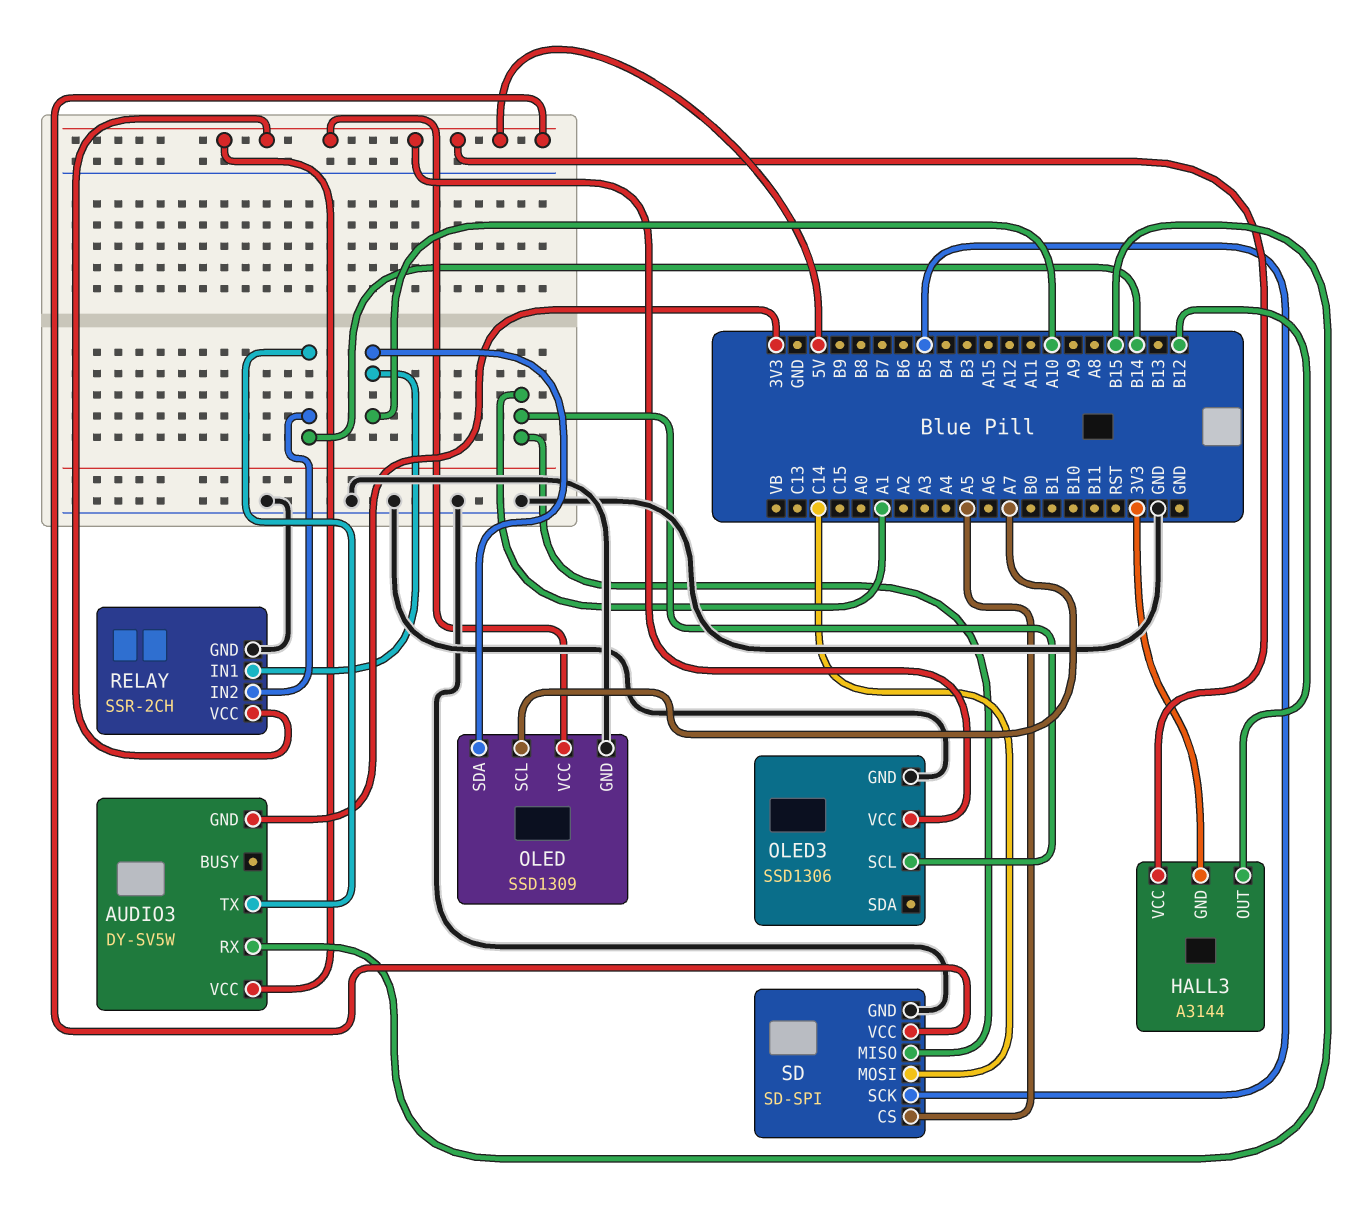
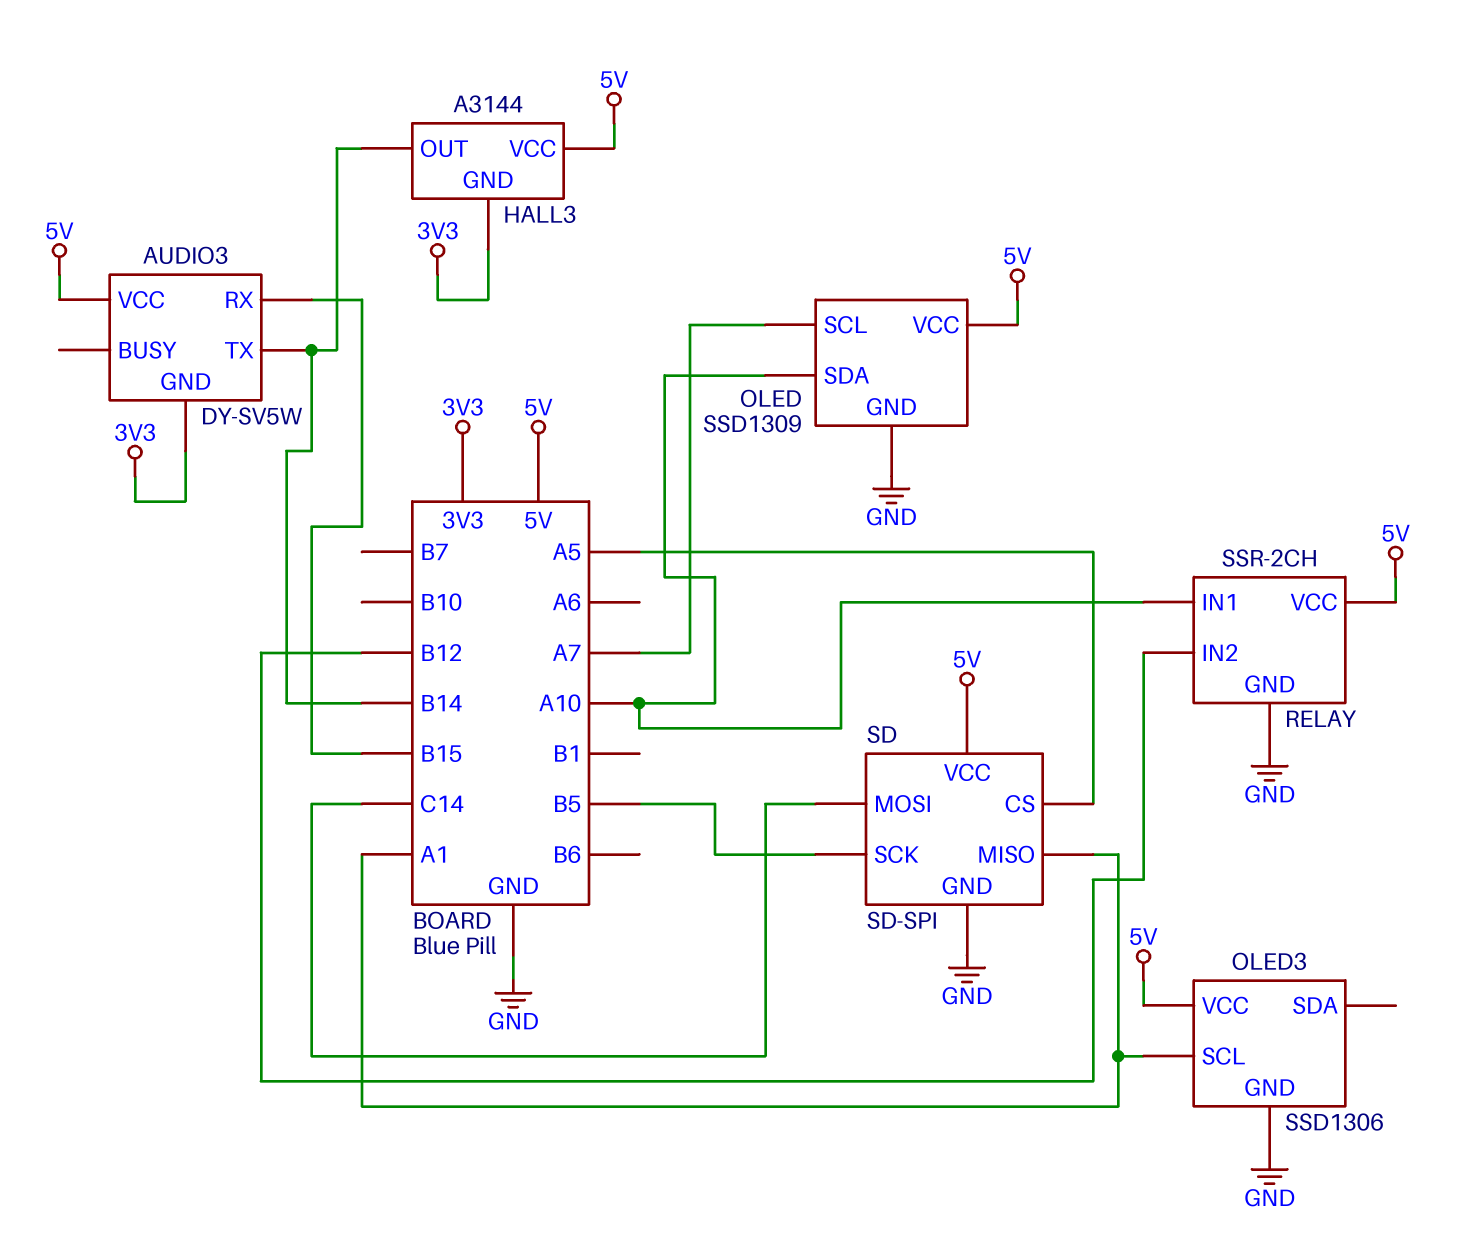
HALL3 pin OUT: B12 -> B14
RELAY pin IN2: B14 -> B12

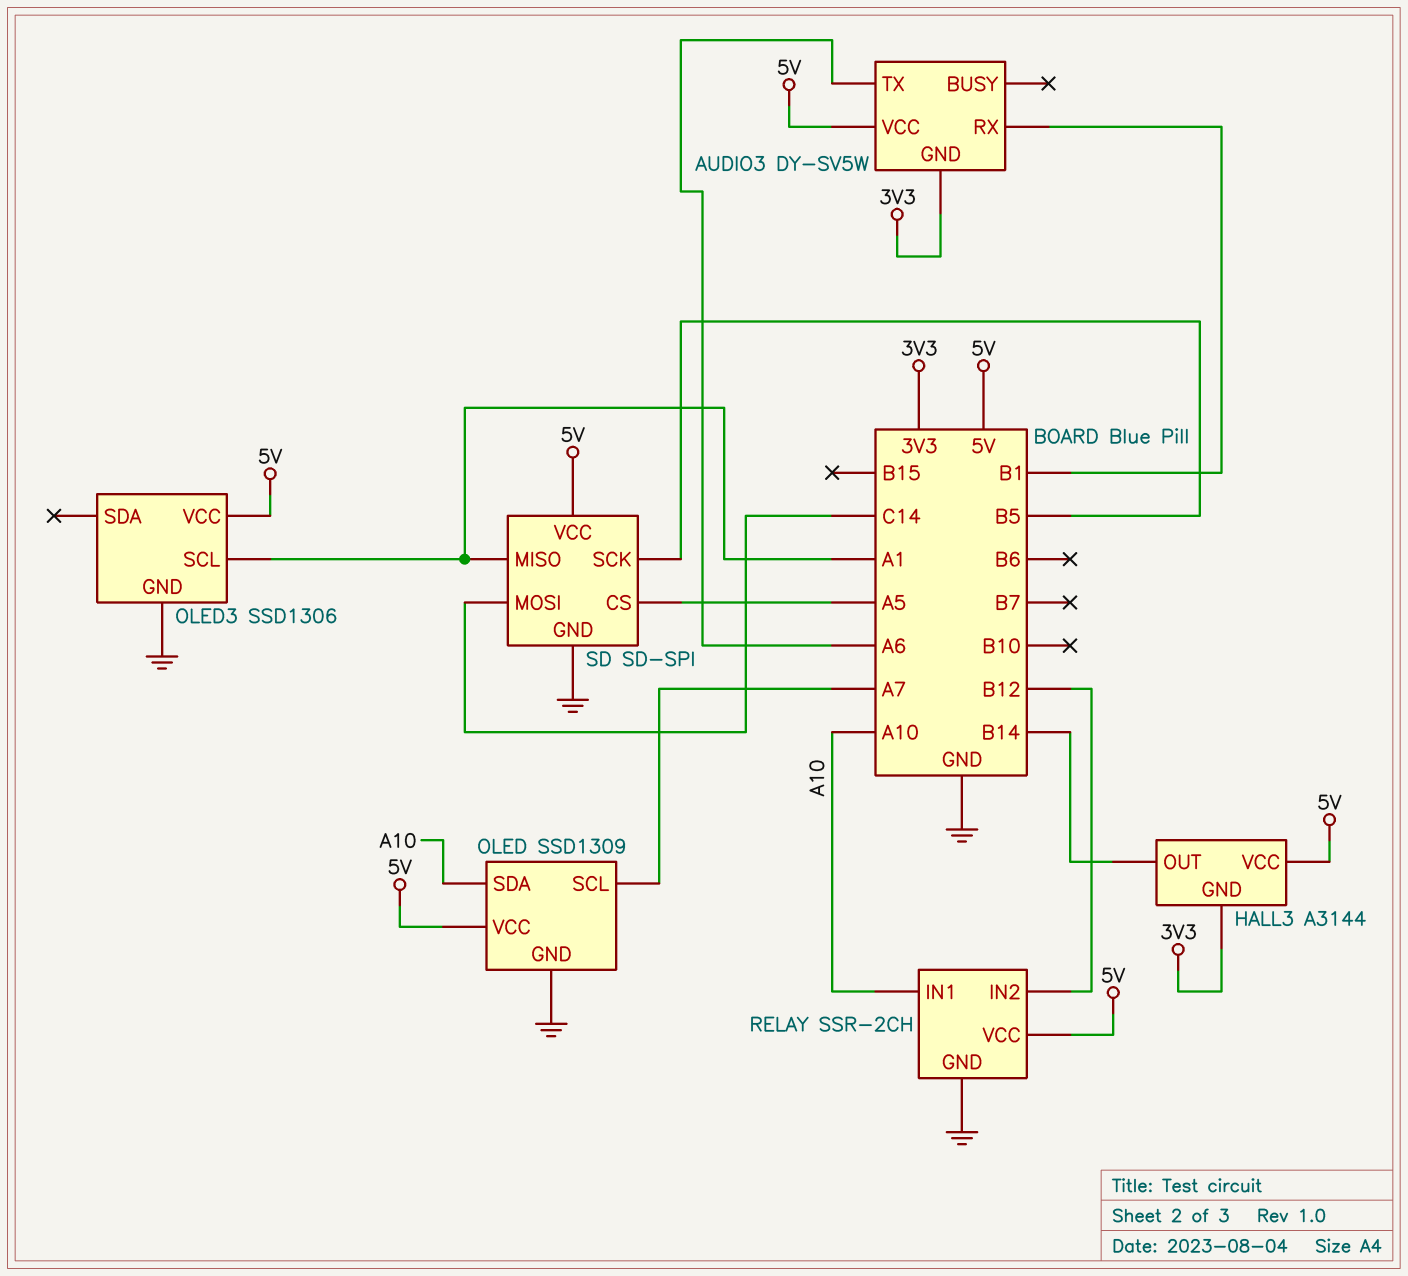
AUDIO3 pin RX: B15 -> B1
AUDIO3 pin TX: B14 -> A6

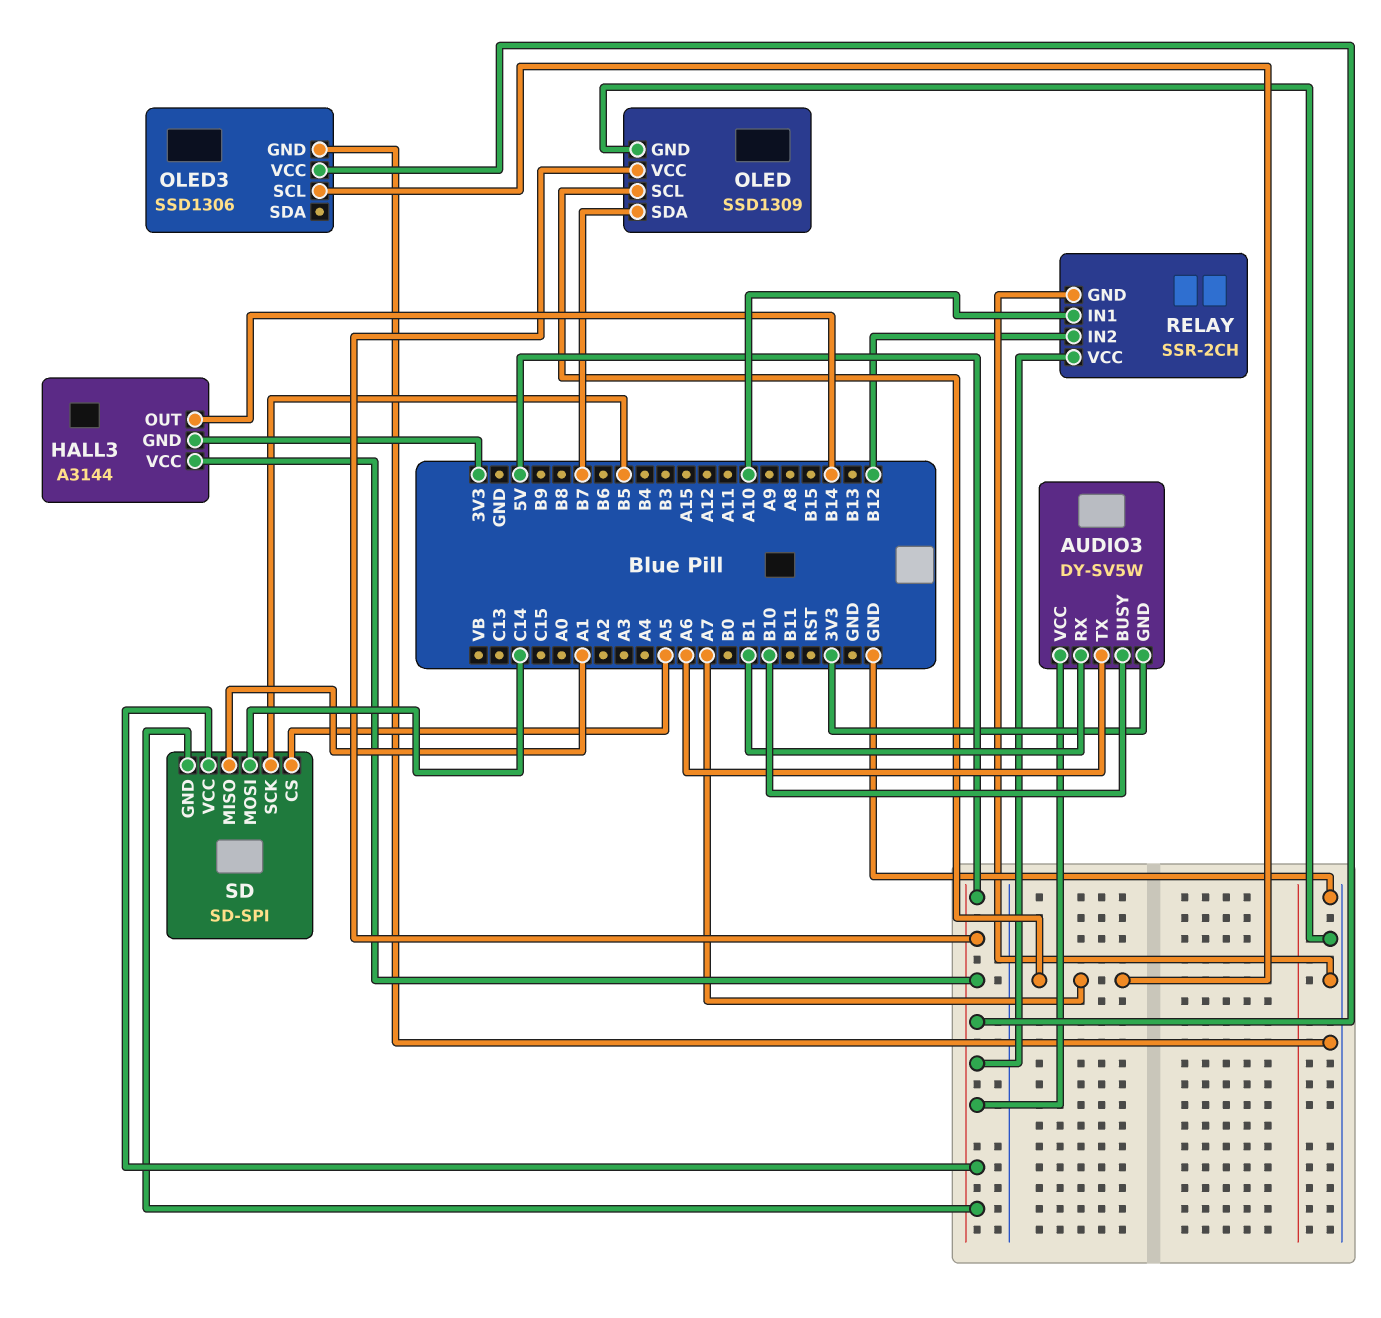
AUDIO3 pin BUSY: none -> B10
OLED pin SDA: A10 -> B7
OLED3 pin SCL: A1 -> A7
SD pin GND: GND -> 5V

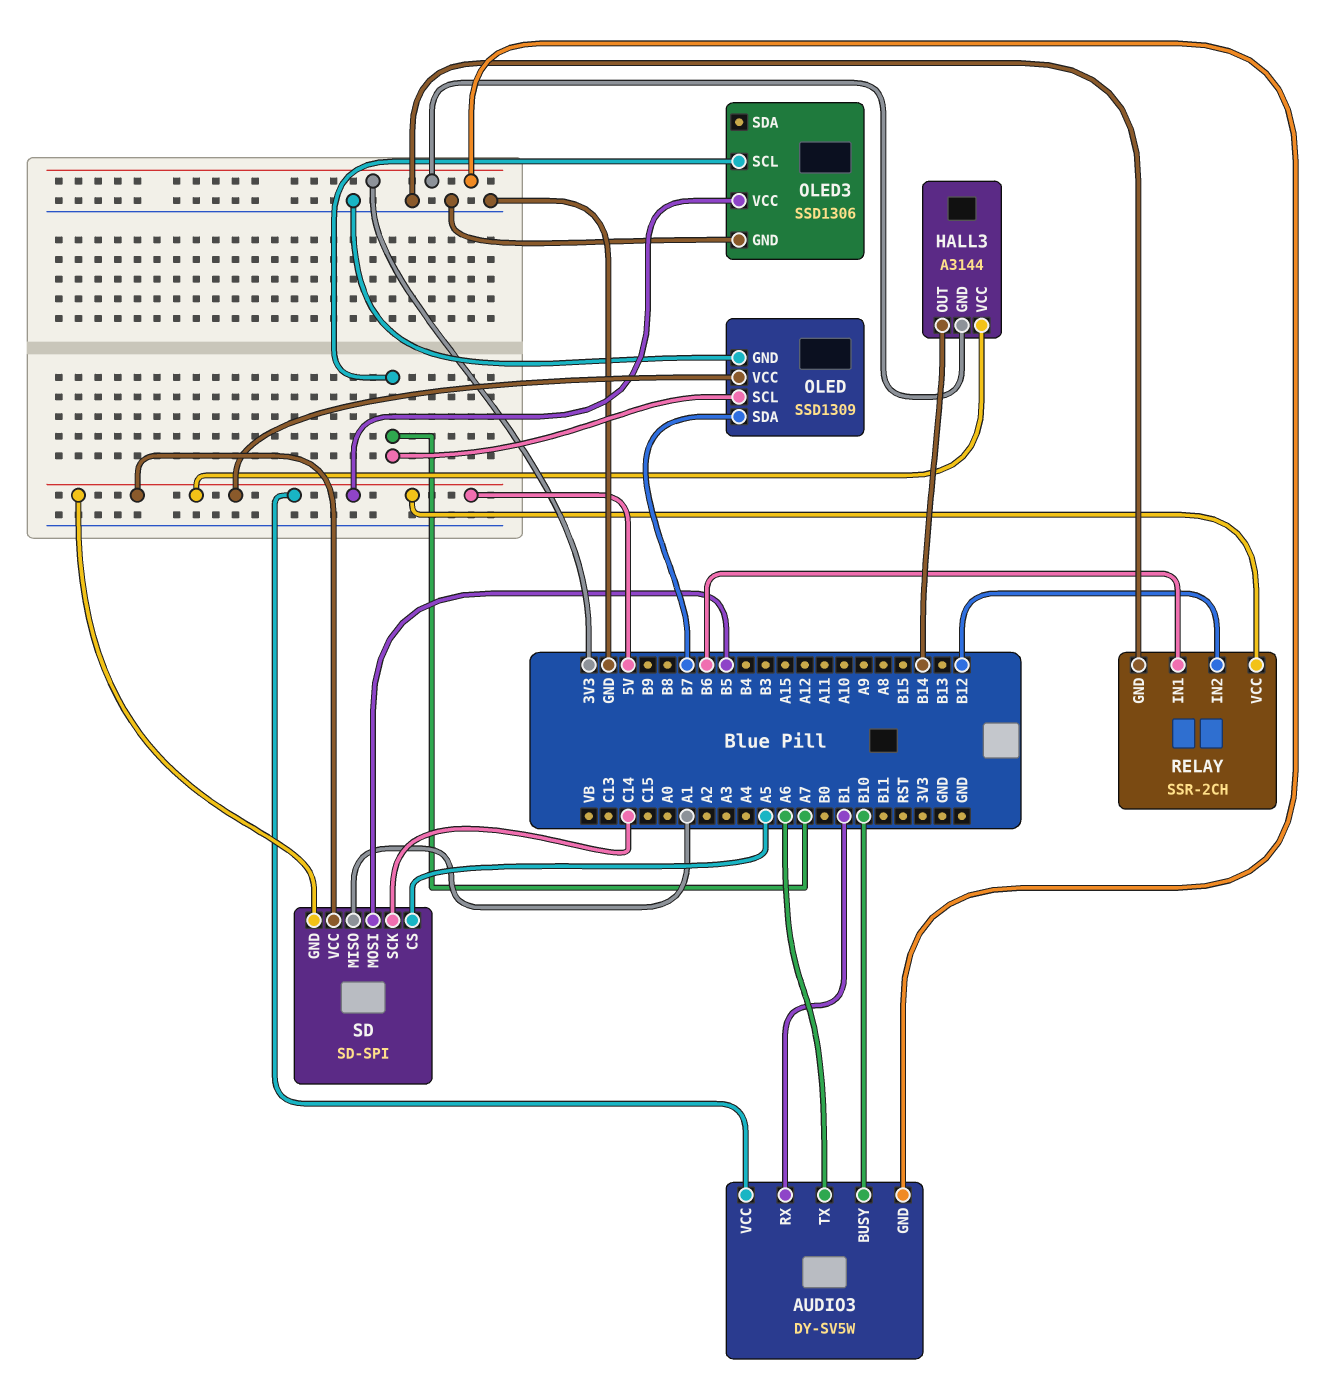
RELAY pin IN1: A10 -> B6
SD pin MOSI: C14 -> B5
SD pin SCK: B5 -> C14

